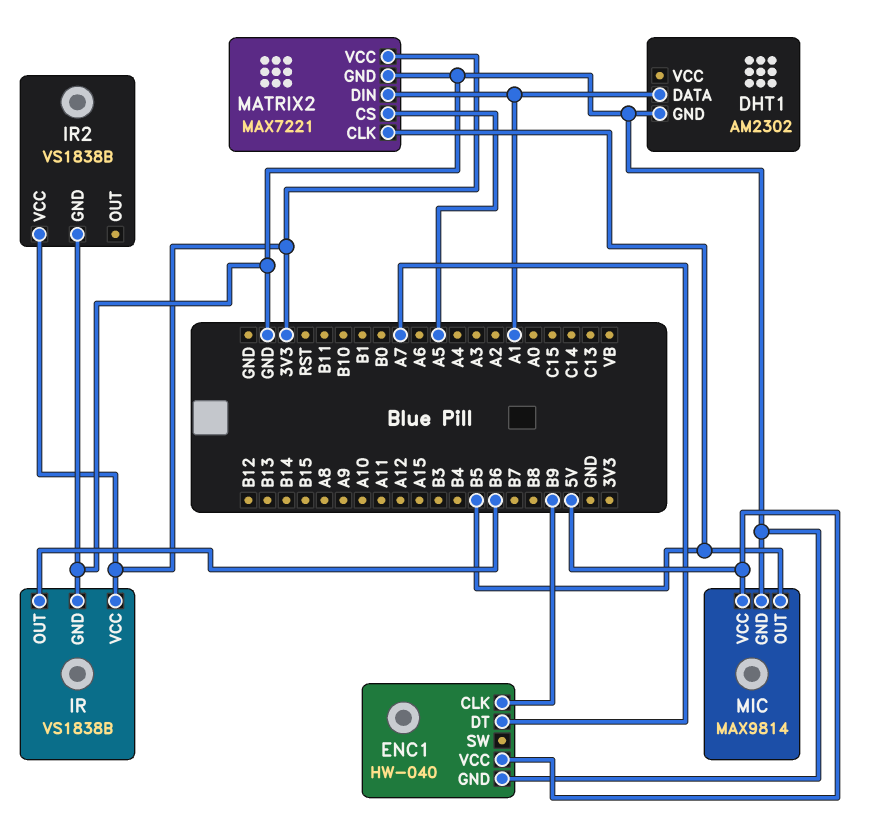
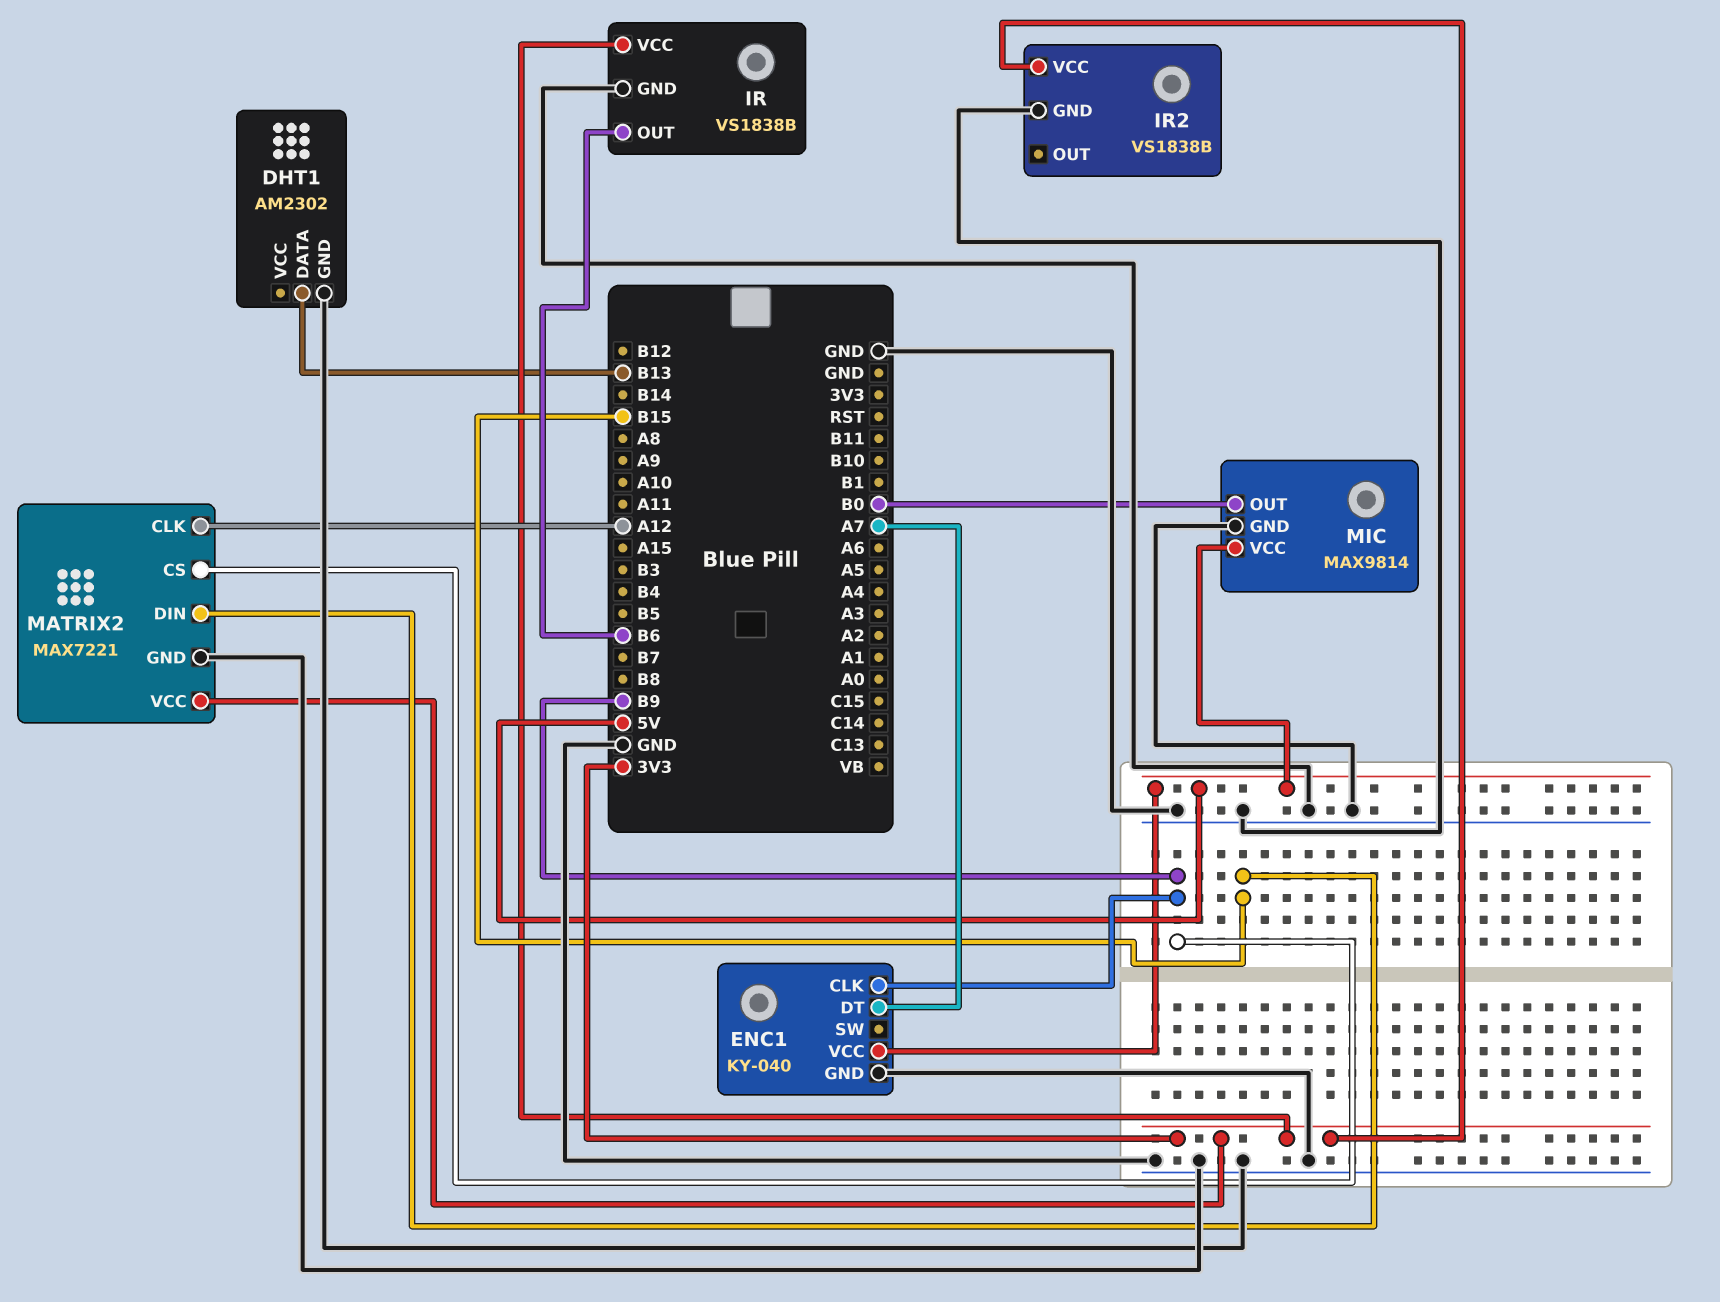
DHT1 pin DATA: A1 -> B13
ENC1: HW-040 -> KY-040
MATRIX2 pin CLK: B5 -> A12
MATRIX2 pin CS: A5 -> B9
MATRIX2 pin DIN: A1 -> B15
MIC pin OUT: B5 -> B0

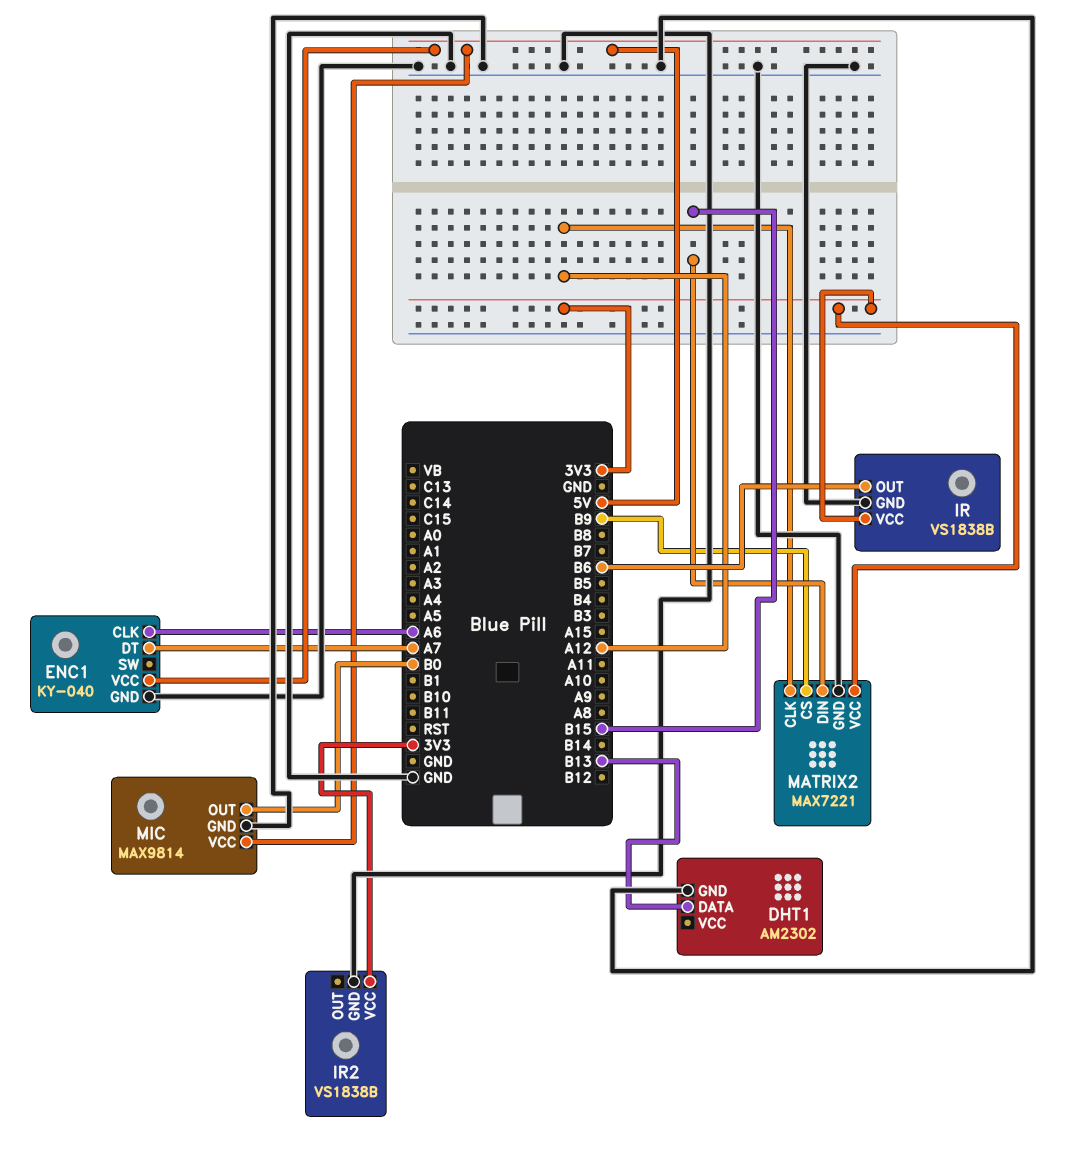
ENC1 pin CLK: B9 -> A6

